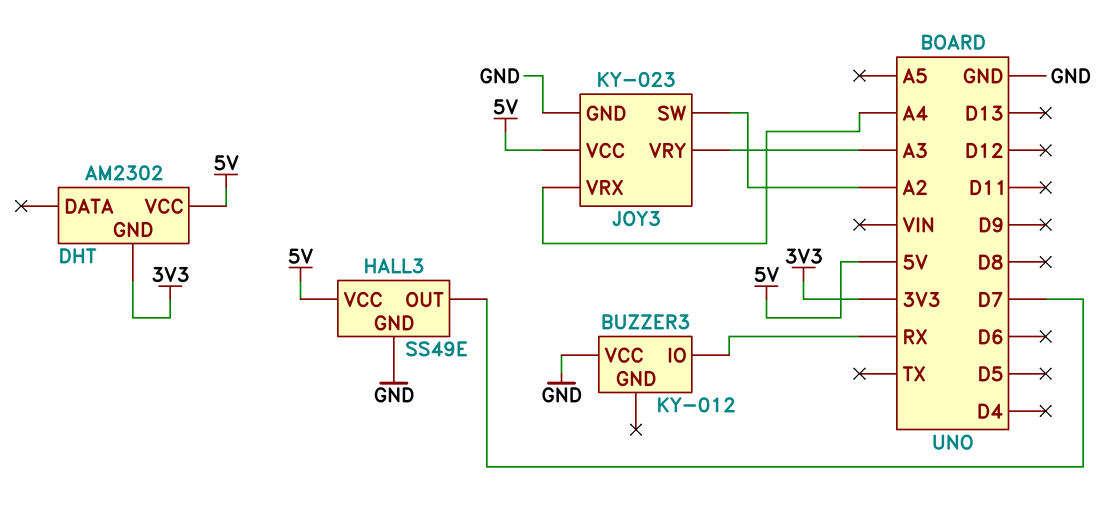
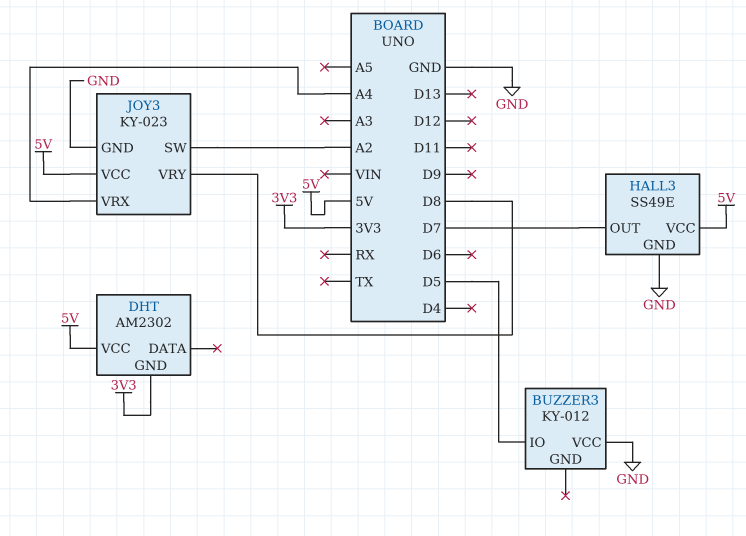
BUZZER3 pin IO: RX -> D5
JOY3 pin VRY: A3 -> D8

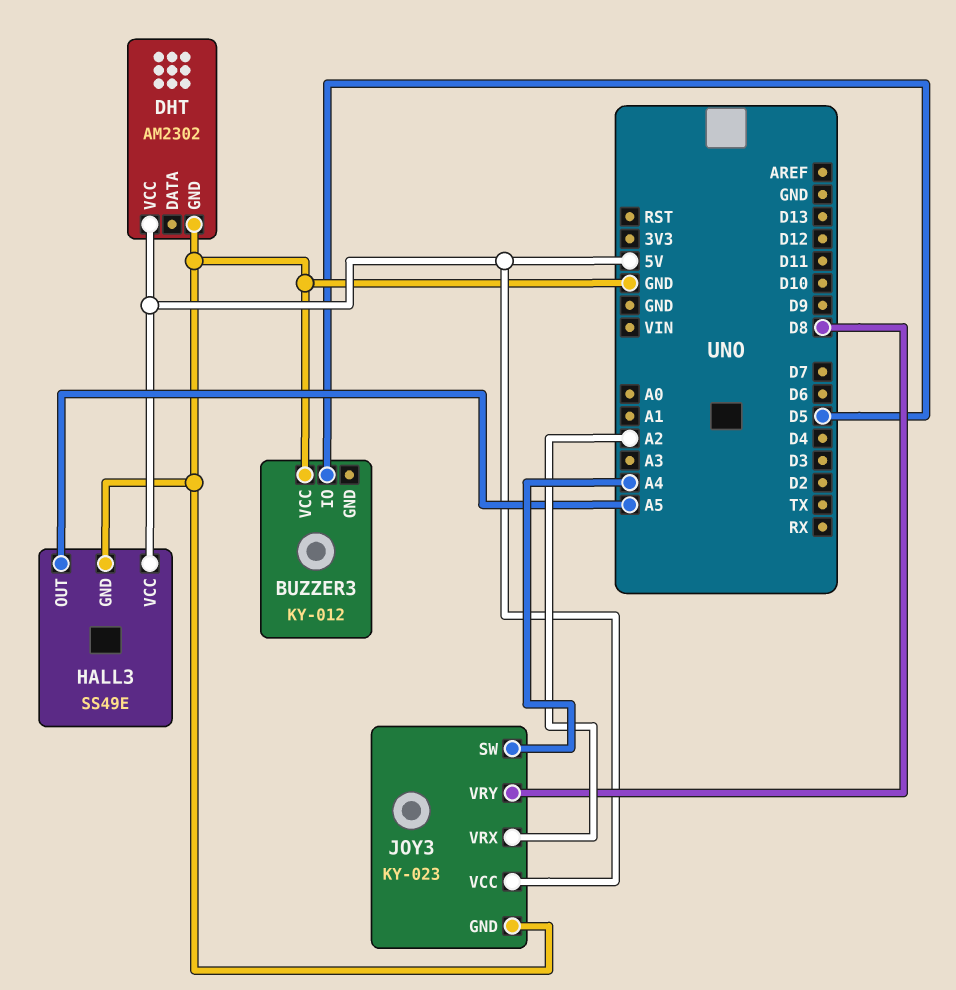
DHT pin GND: 3V3 -> GND
HALL3 pin OUT: D7 -> A5
JOY3 pin SW: A2 -> A4
JOY3 pin VRX: A4 -> A2

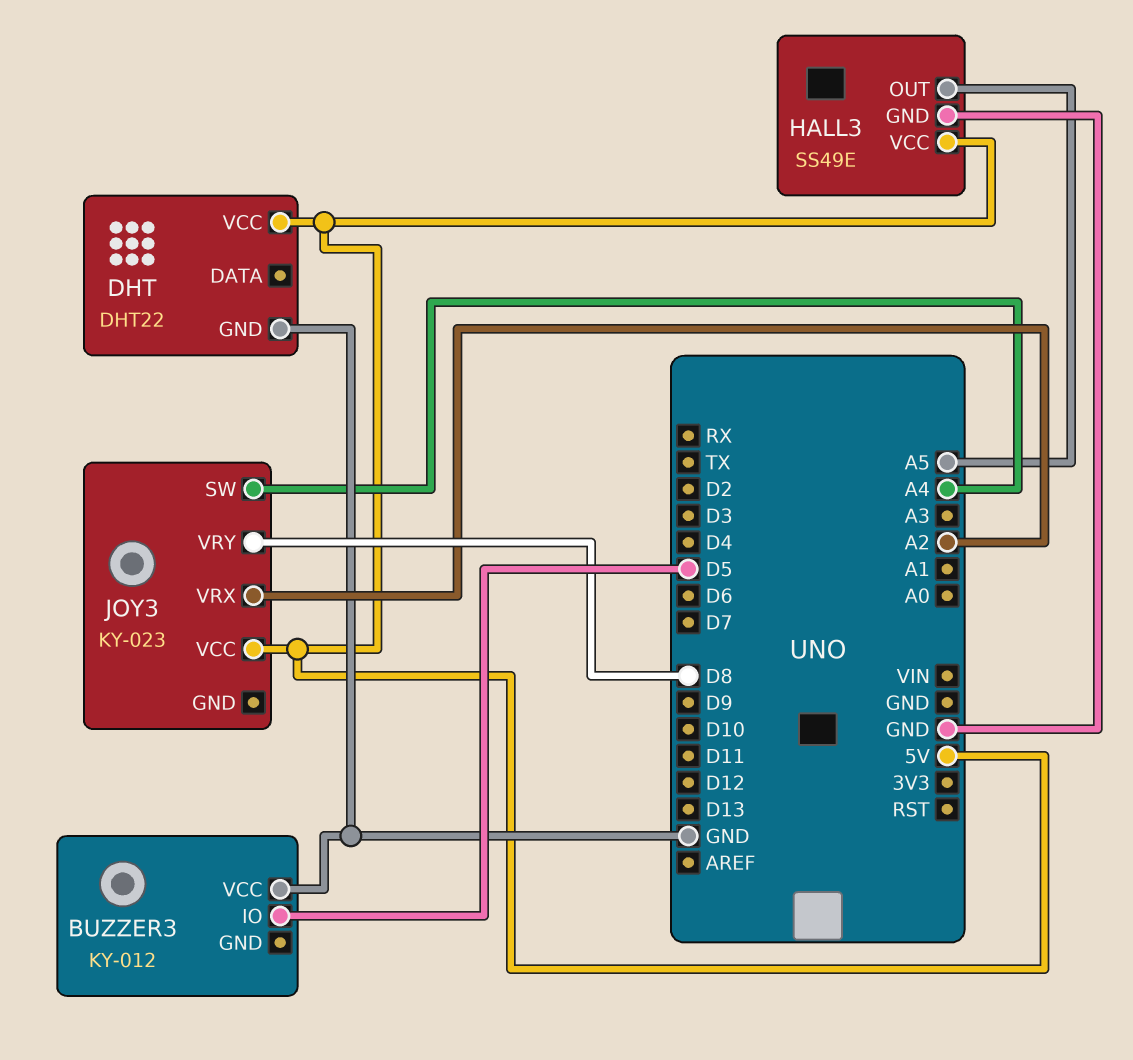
DHT: AM2302 -> DHT22
JOY3 pin GND: GND -> none

